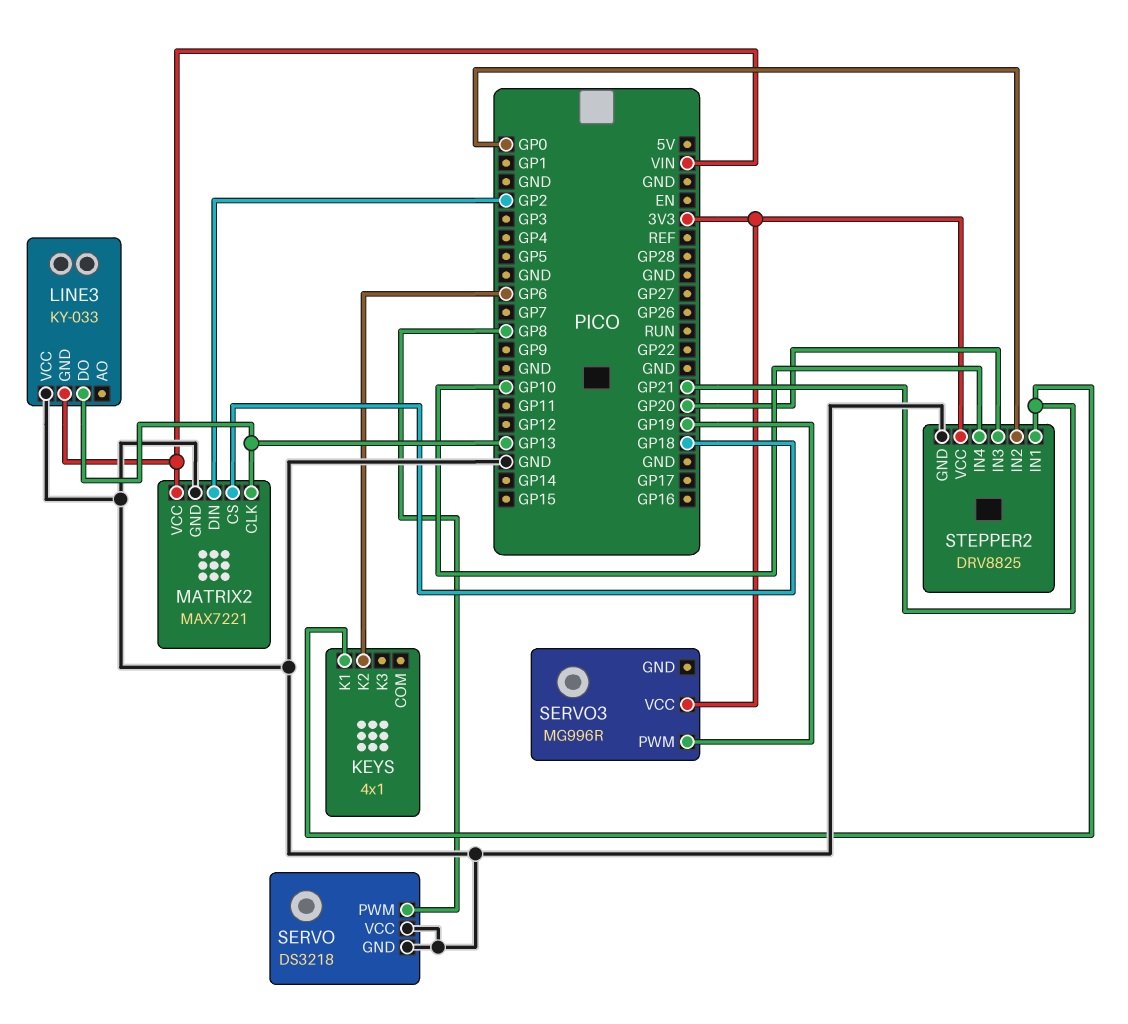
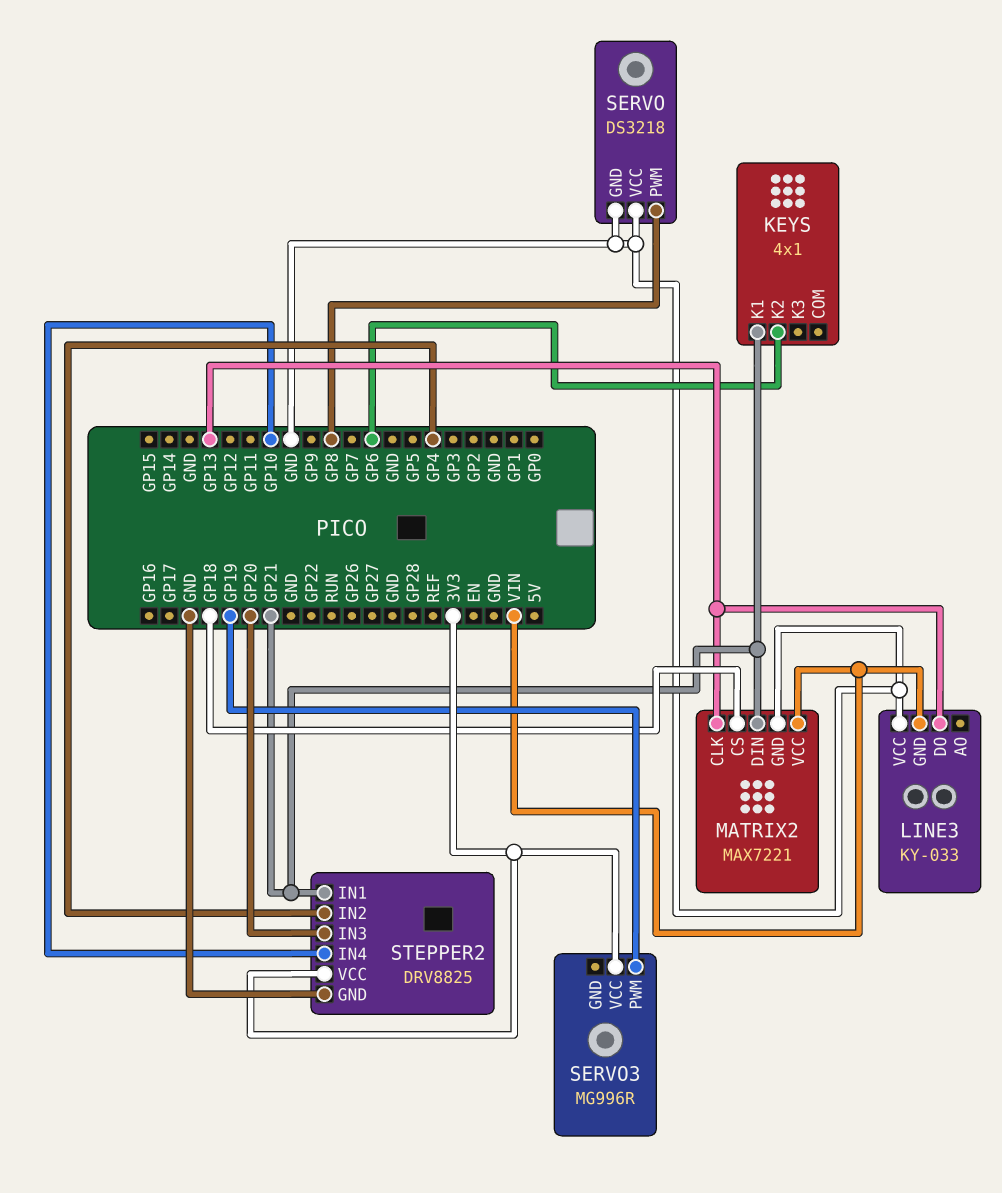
MATRIX2 pin DIN: GP2 -> GP21
STEPPER2 pin IN2: GP0 -> GP4

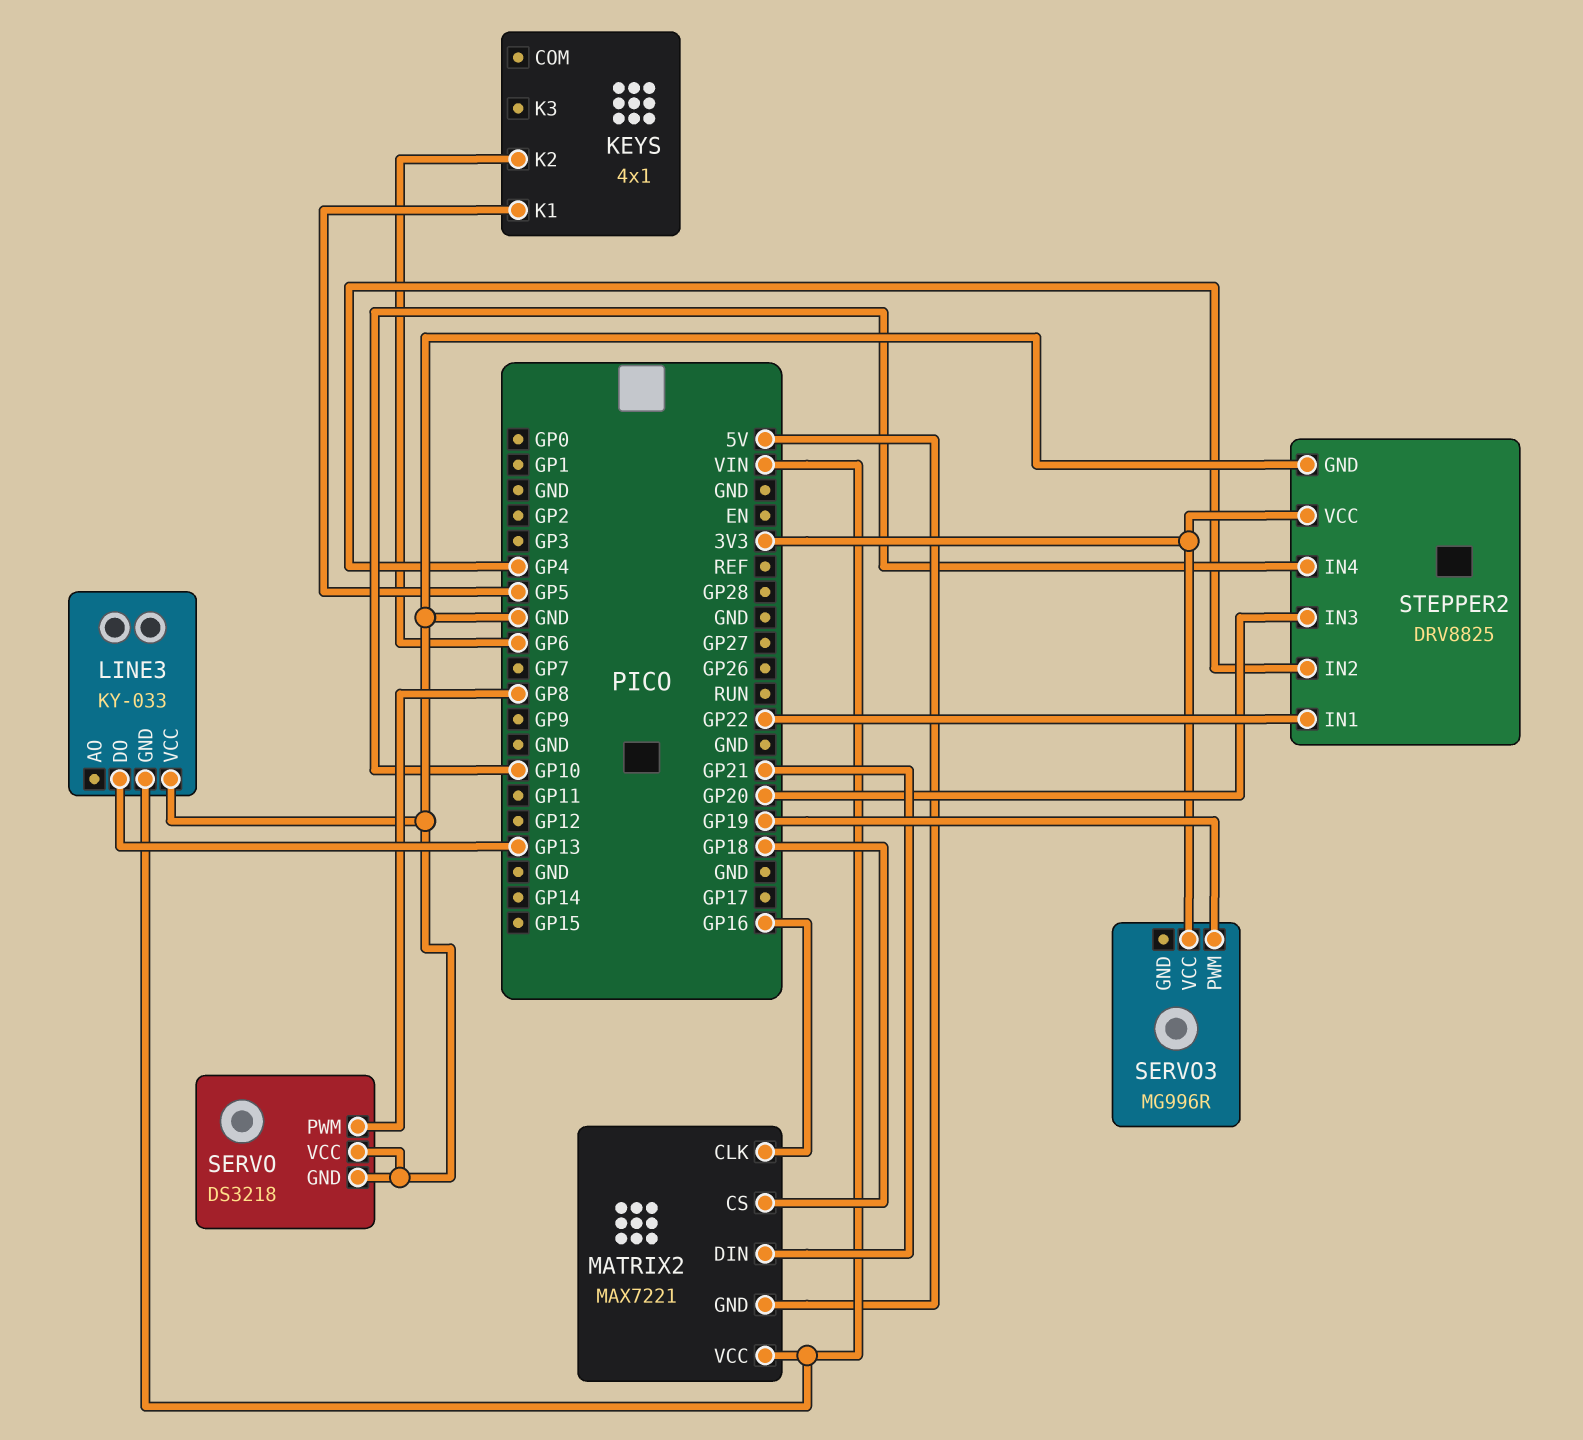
KEYS pin K1: GP21 -> GP5
MATRIX2 pin CLK: GP13 -> GP16
MATRIX2 pin GND: GND -> 5V
STEPPER2 pin IN1: GP21 -> GP22

